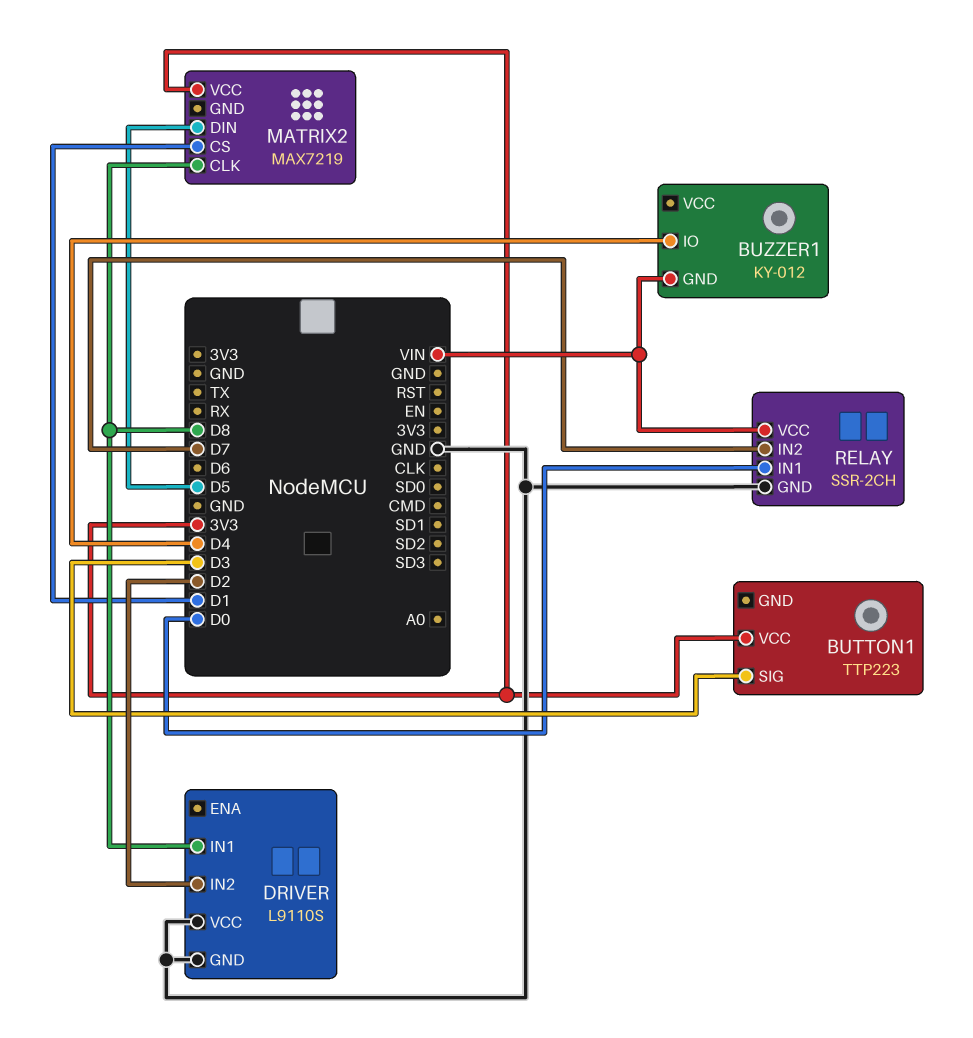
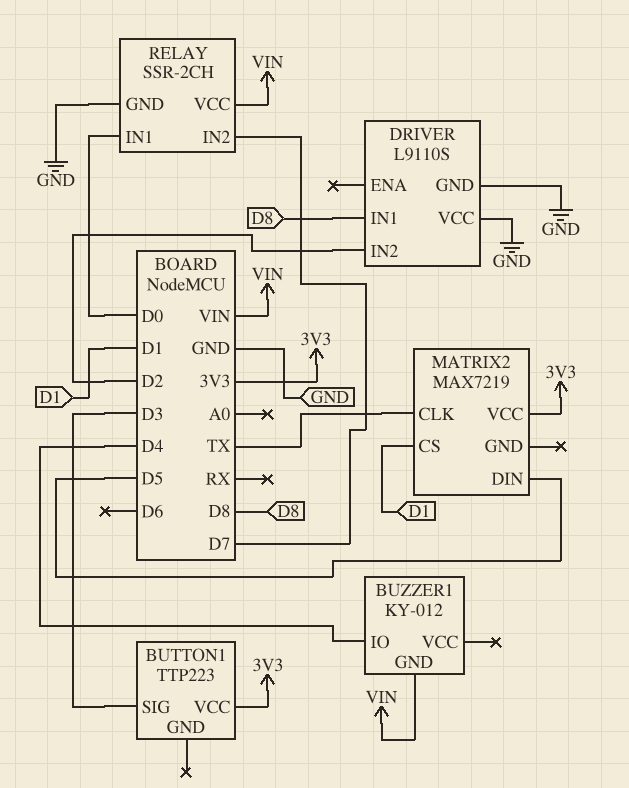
MATRIX2 pin CLK: D8 -> TX

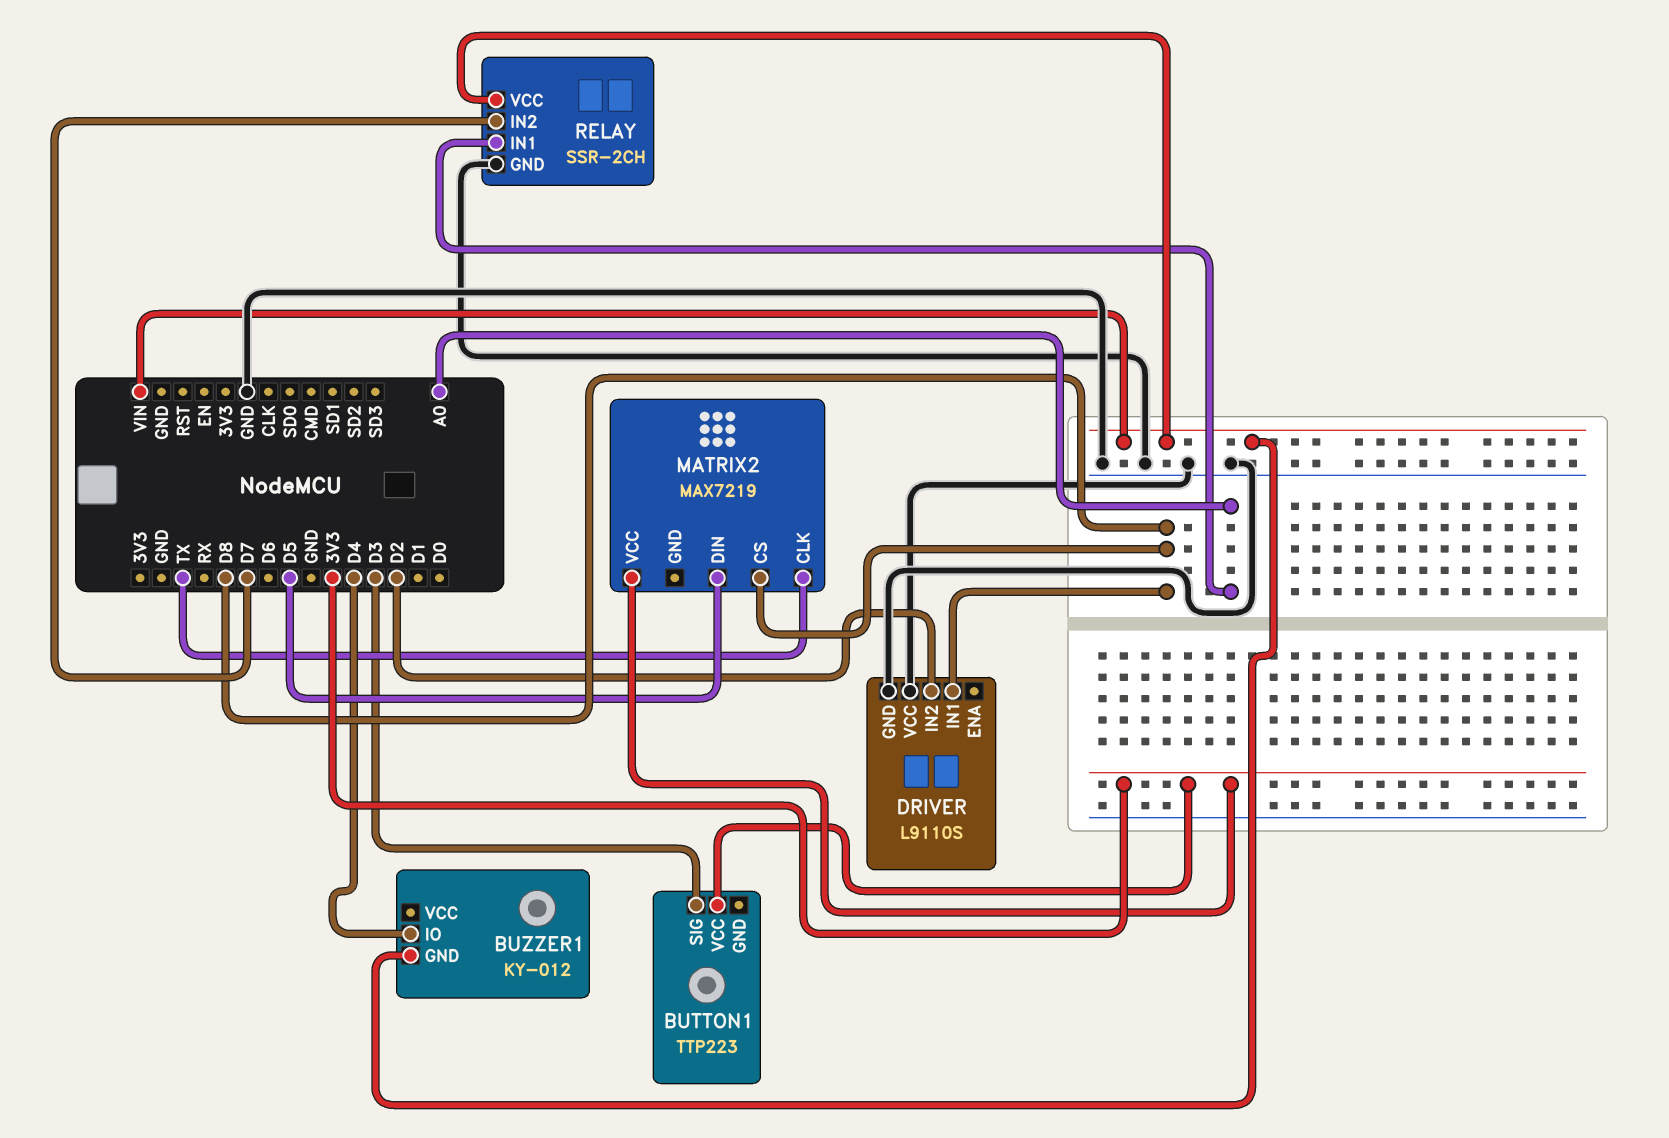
MATRIX2 pin CS: D1 -> D8
RELAY pin IN1: D0 -> A0

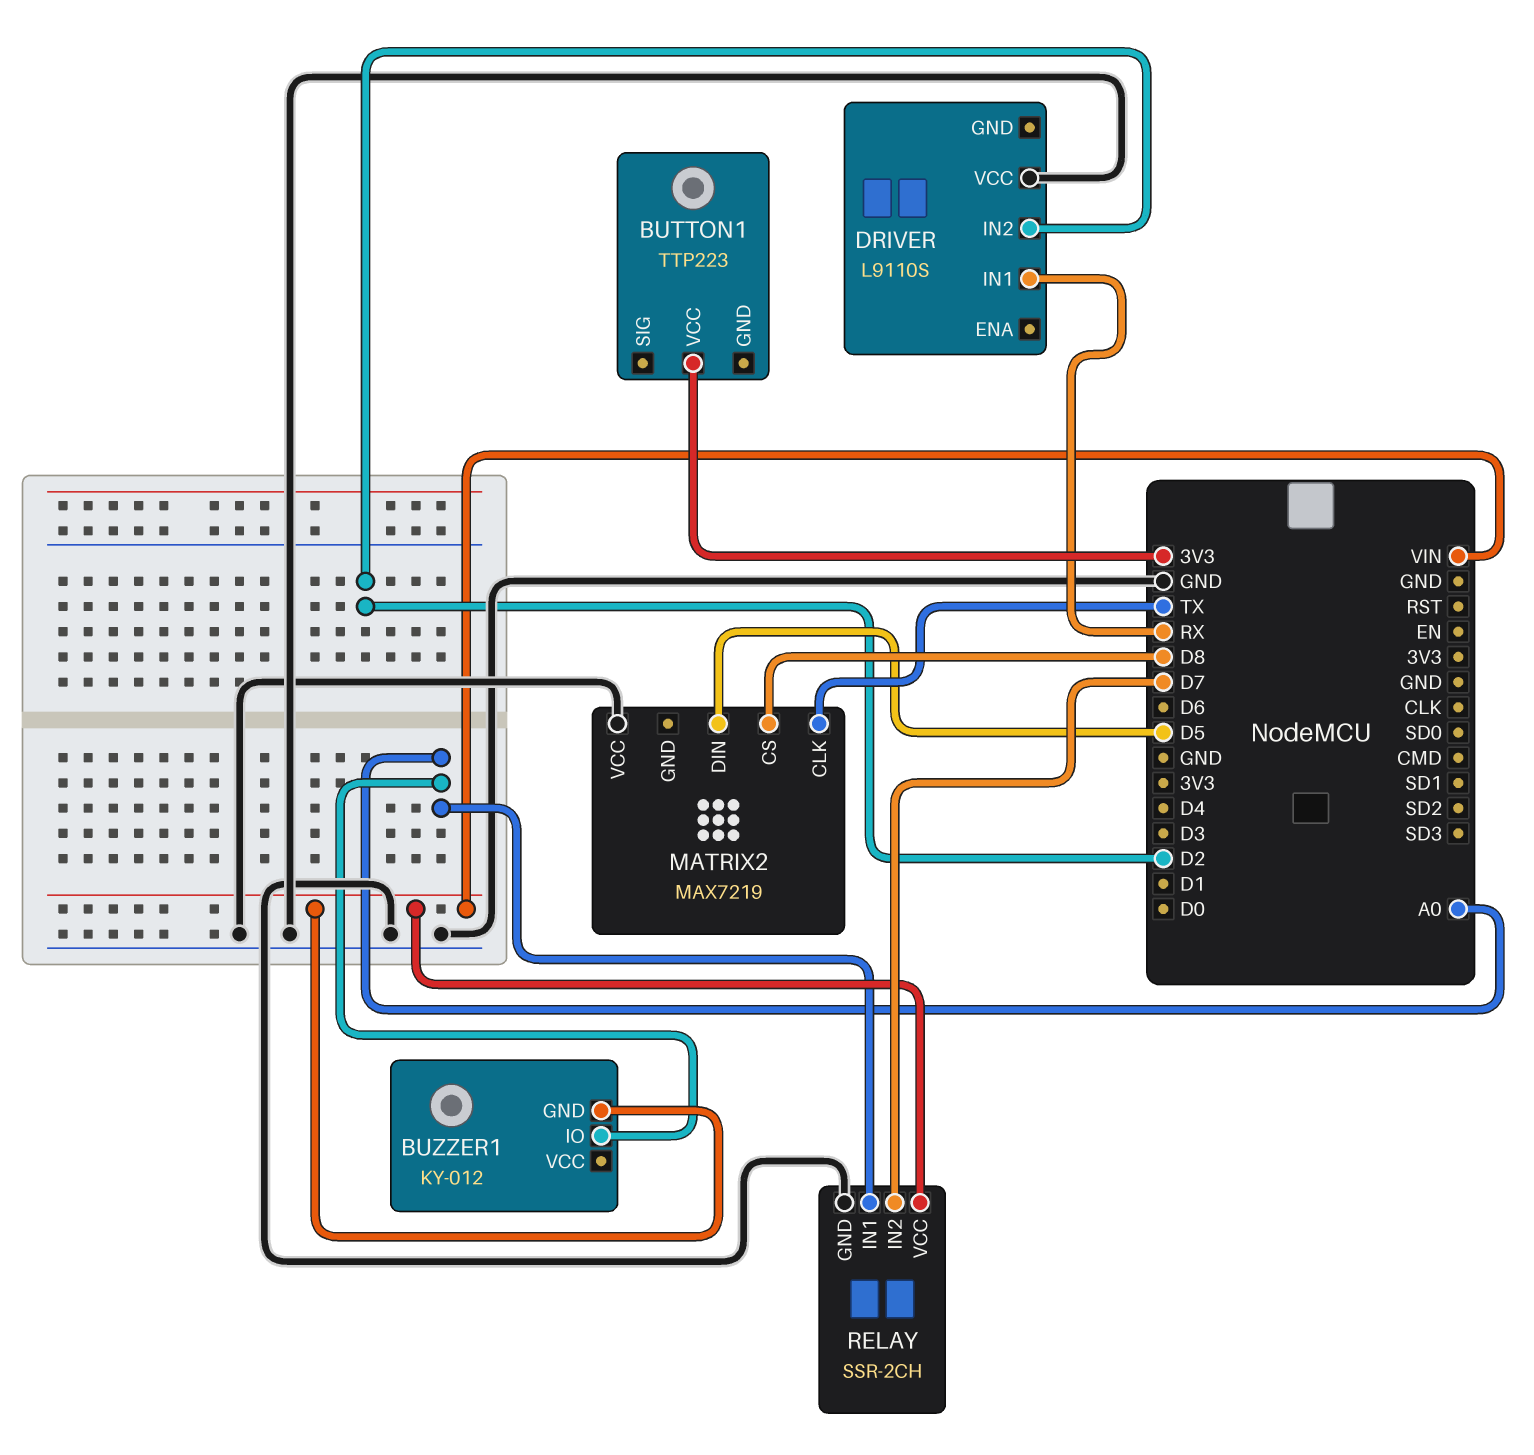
BUTTON1 pin SIG: D3 -> none
BUZZER1 pin IO: D4 -> A0
DRIVER pin GND: GND -> none
DRIVER pin IN1: D8 -> RX
MATRIX2 pin VCC: 3V3 -> GND

